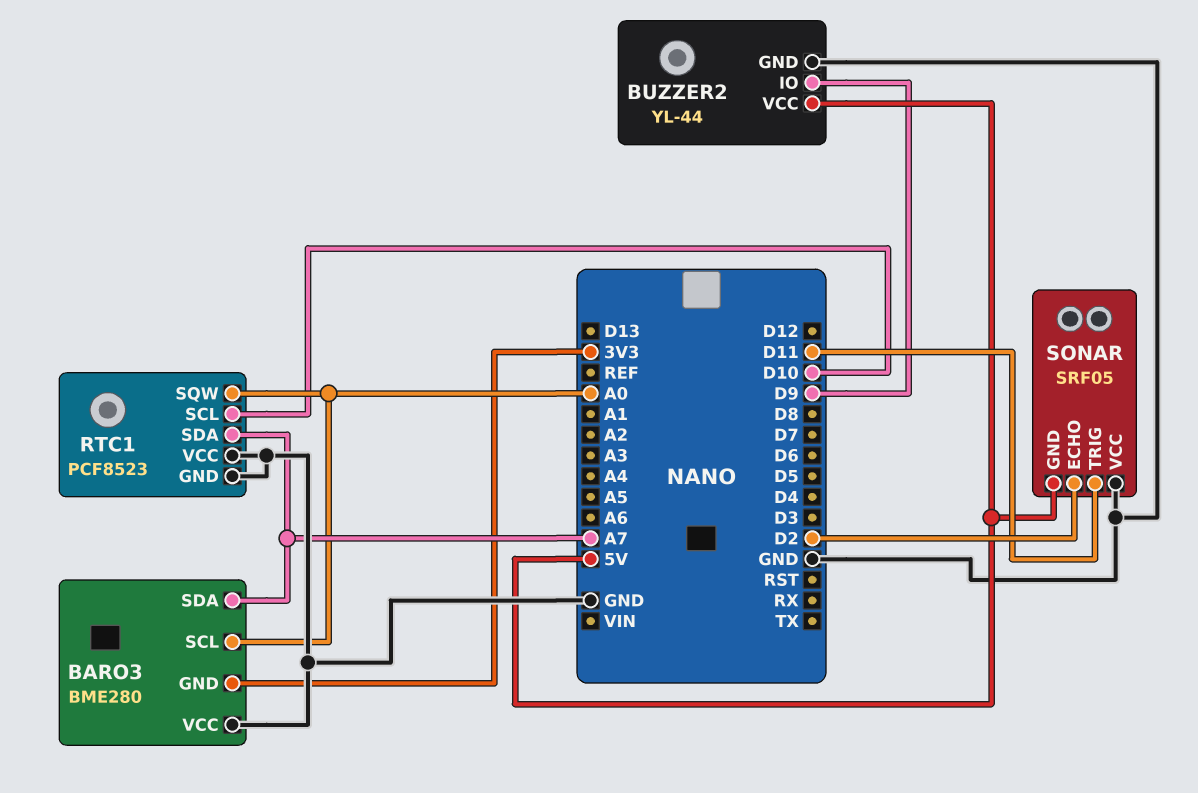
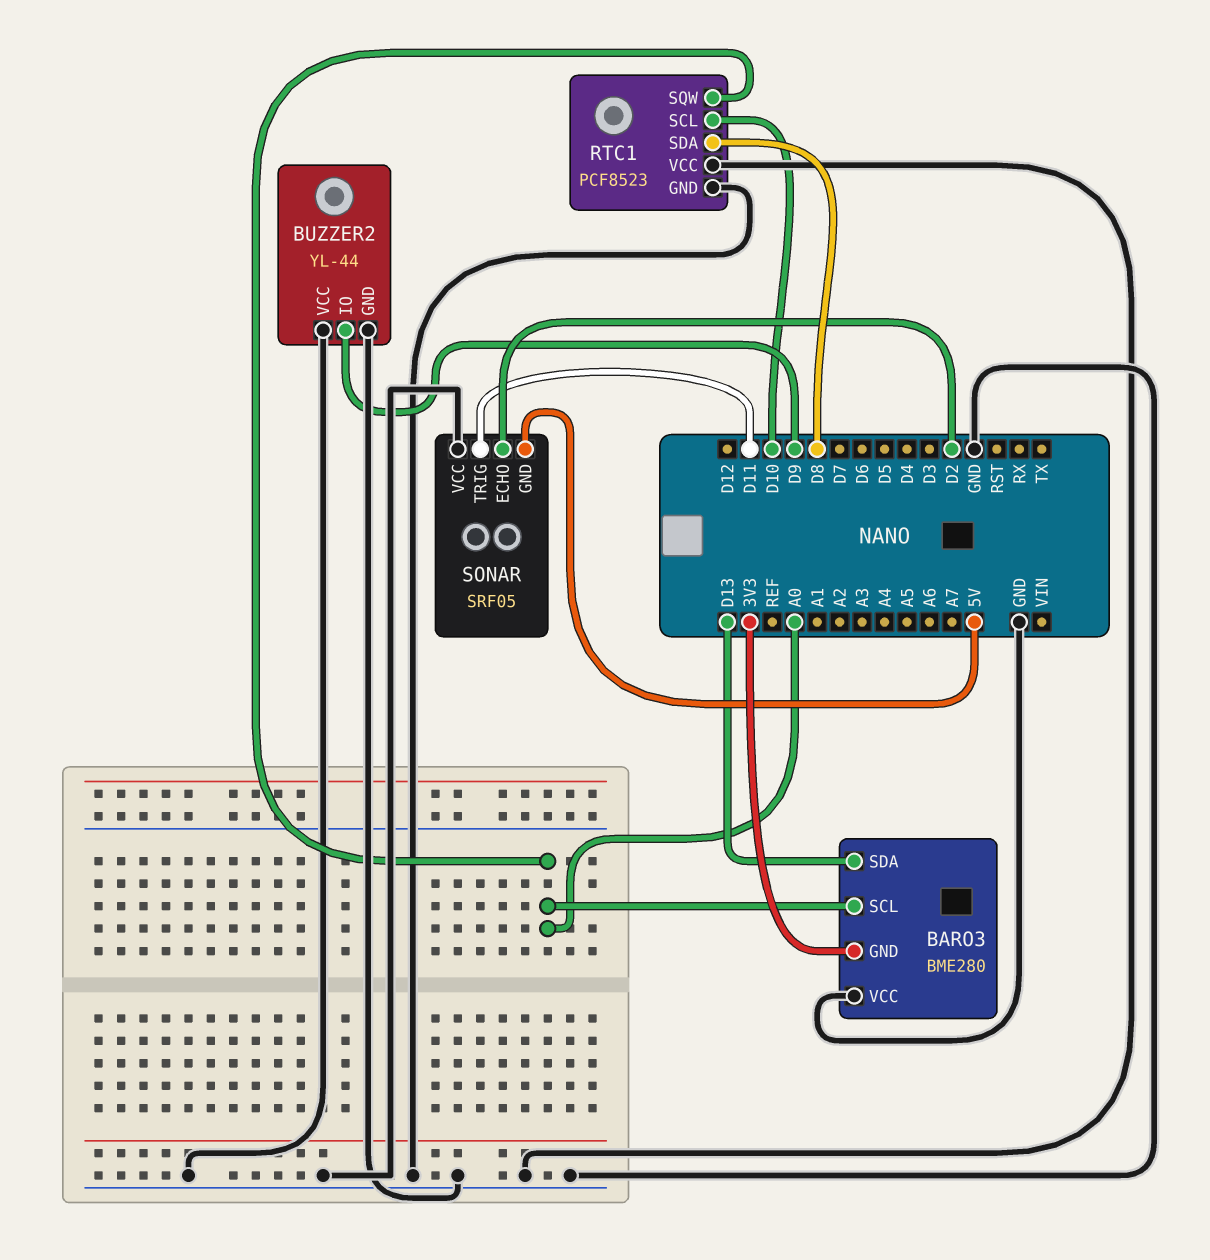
BARO3 pin SDA: A7 -> D13
BUZZER2 pin VCC: 5V -> GND
RTC1 pin SDA: A7 -> D8

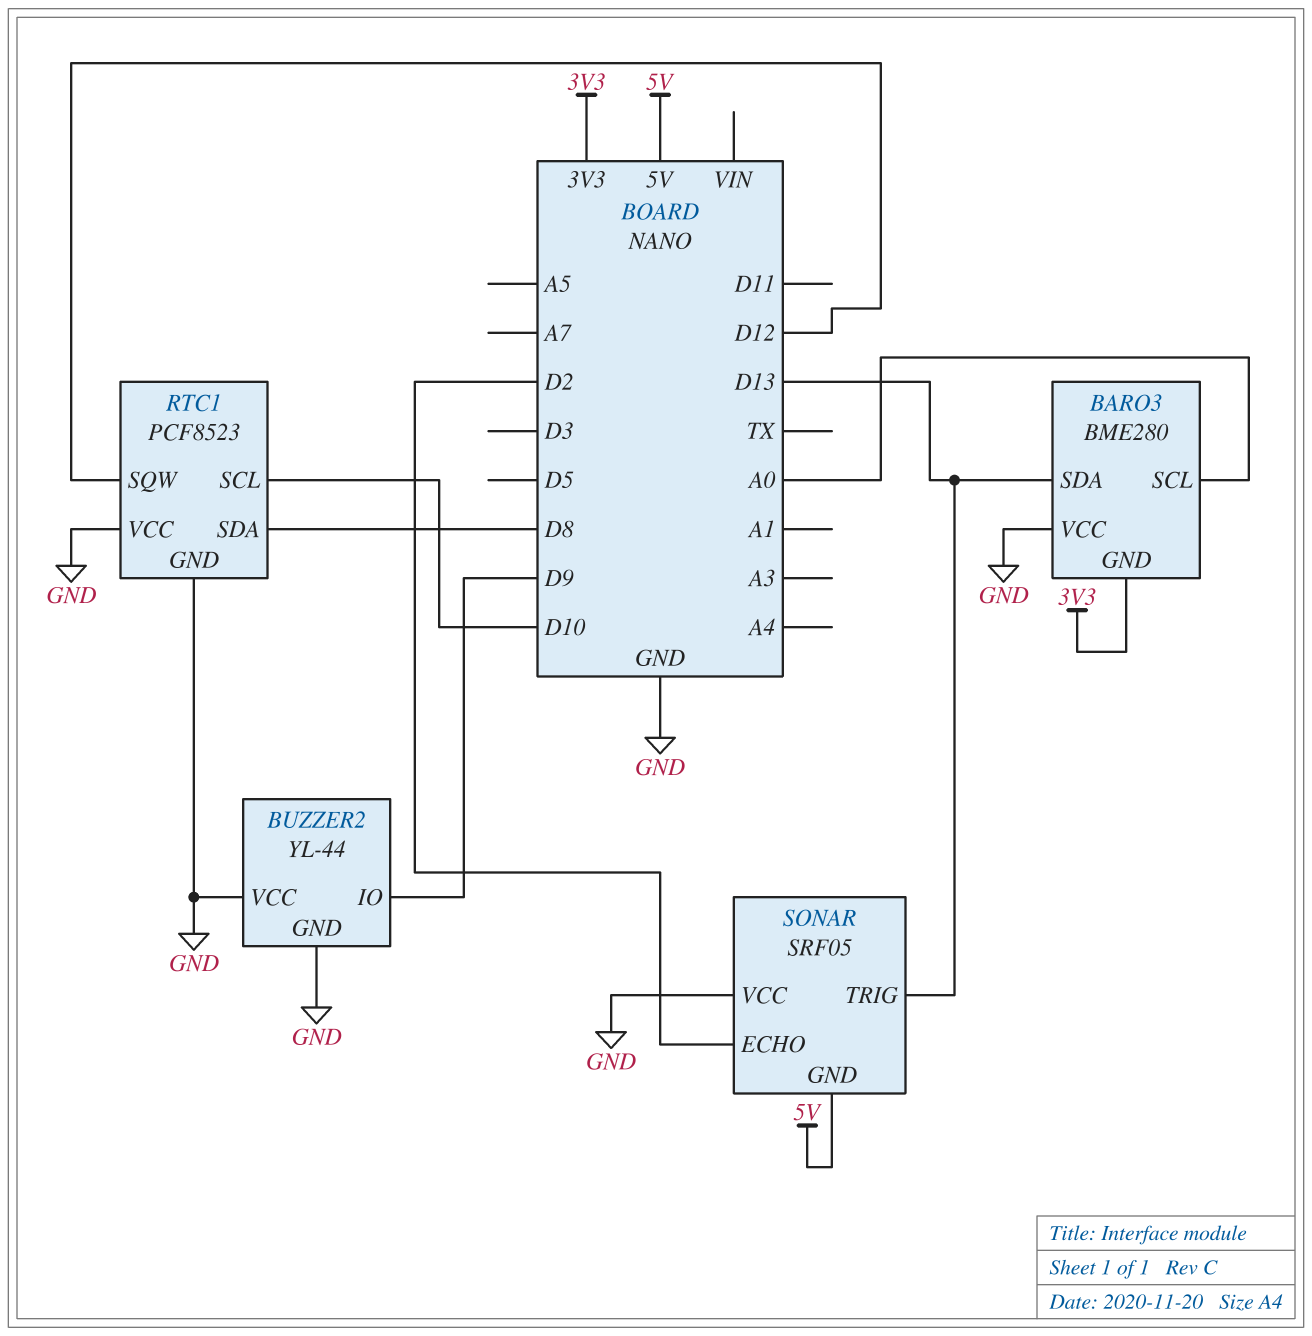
RTC1 pin SQW: A0 -> D12
SONAR pin TRIG: D11 -> D13

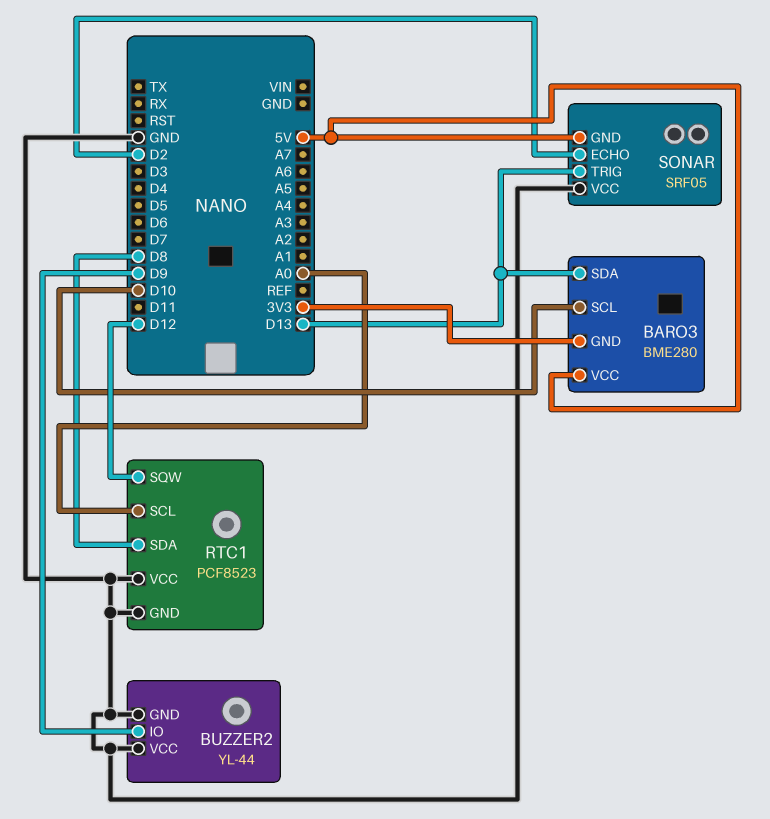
BARO3 pin SCL: A0 -> D10
BARO3 pin VCC: GND -> 5V
RTC1 pin SCL: D10 -> A0

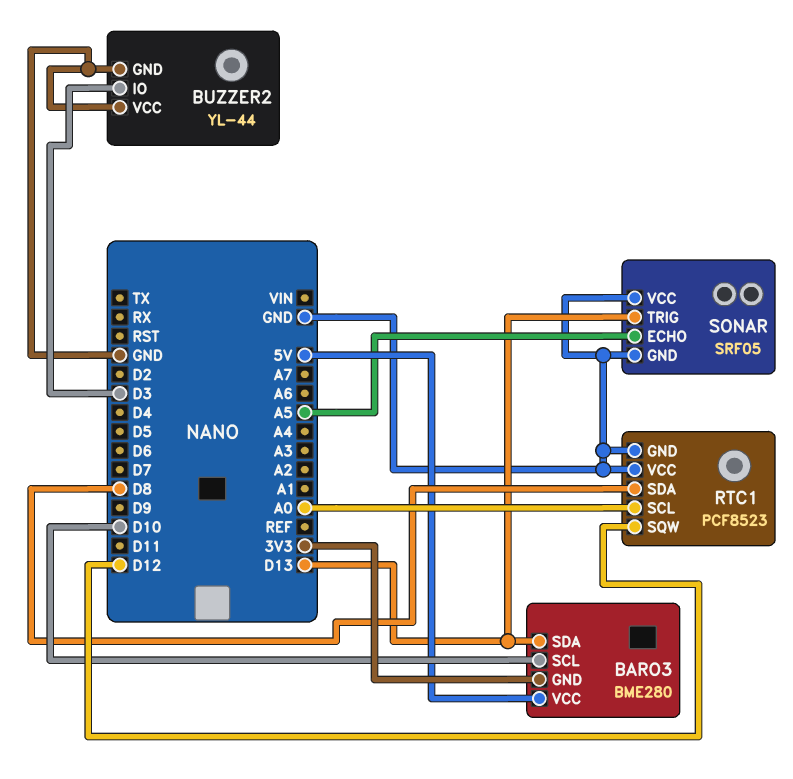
BUZZER2 pin IO: D9 -> D3
SONAR pin ECHO: D2 -> A5
SONAR pin GND: 5V -> GND

